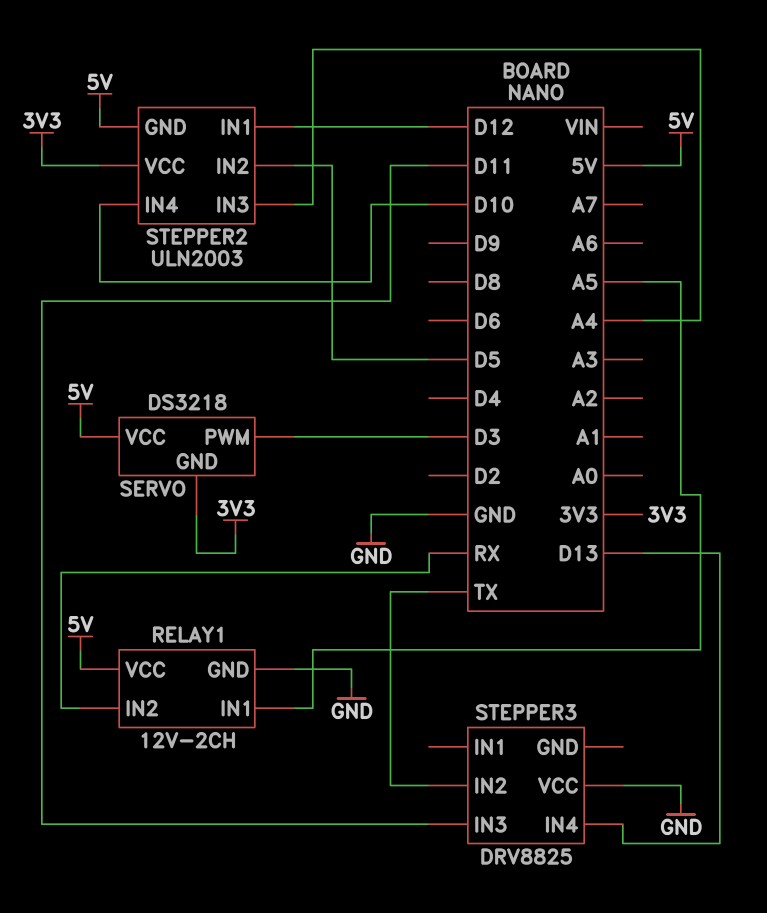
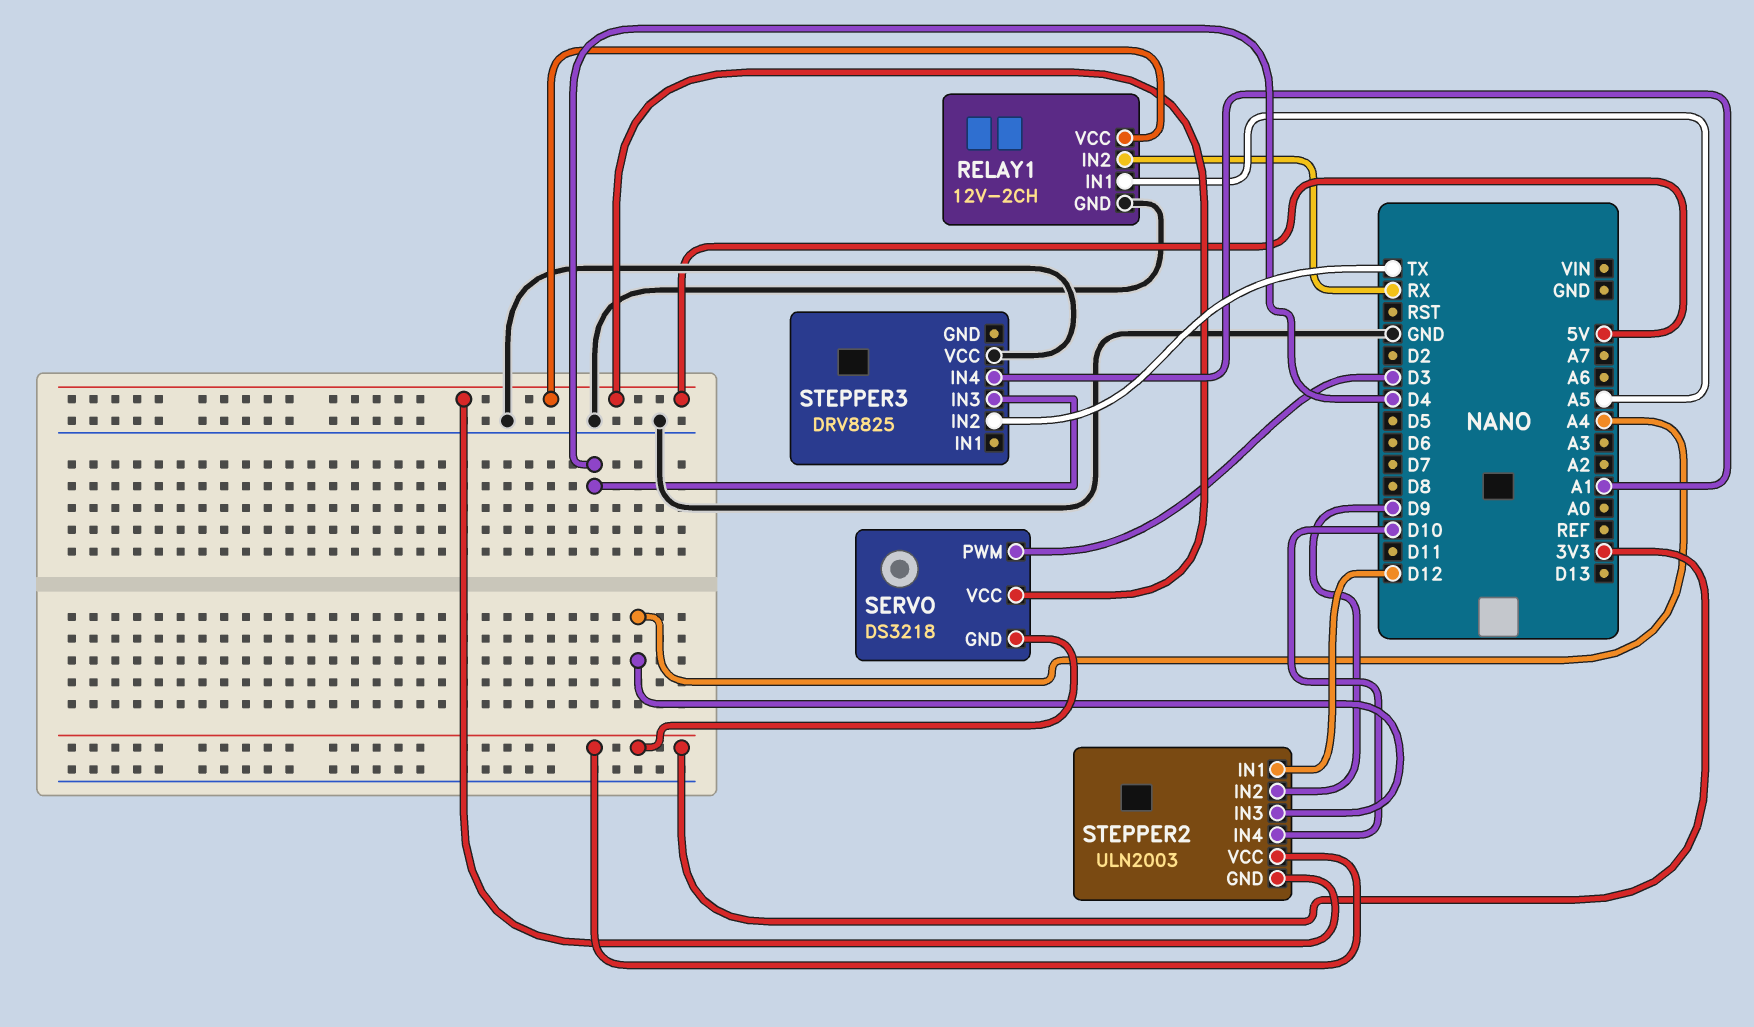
STEPPER2 pin IN2: D5 -> D9
STEPPER3 pin IN3: D11 -> D4
STEPPER3 pin IN4: D13 -> A1

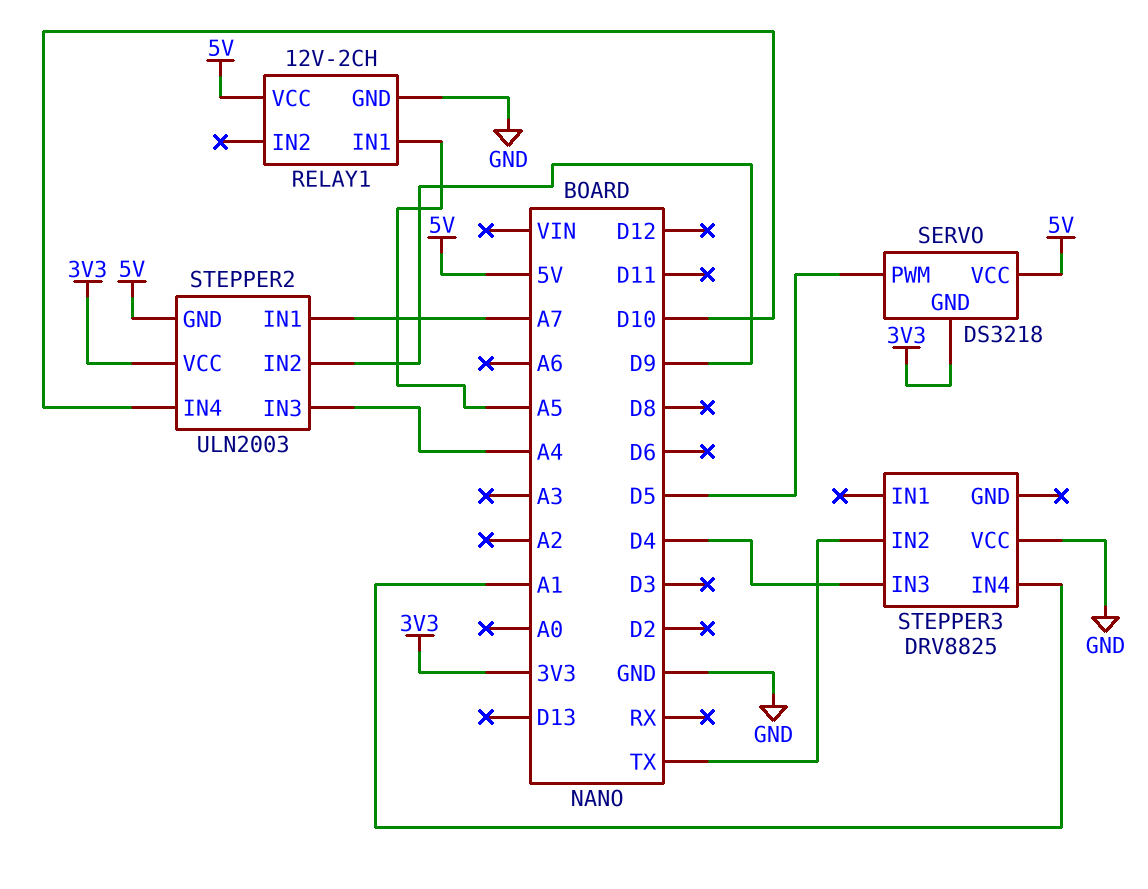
RELAY1 pin IN2: RX -> none
SERVO pin PWM: D3 -> D5
STEPPER2 pin IN1: D12 -> A7

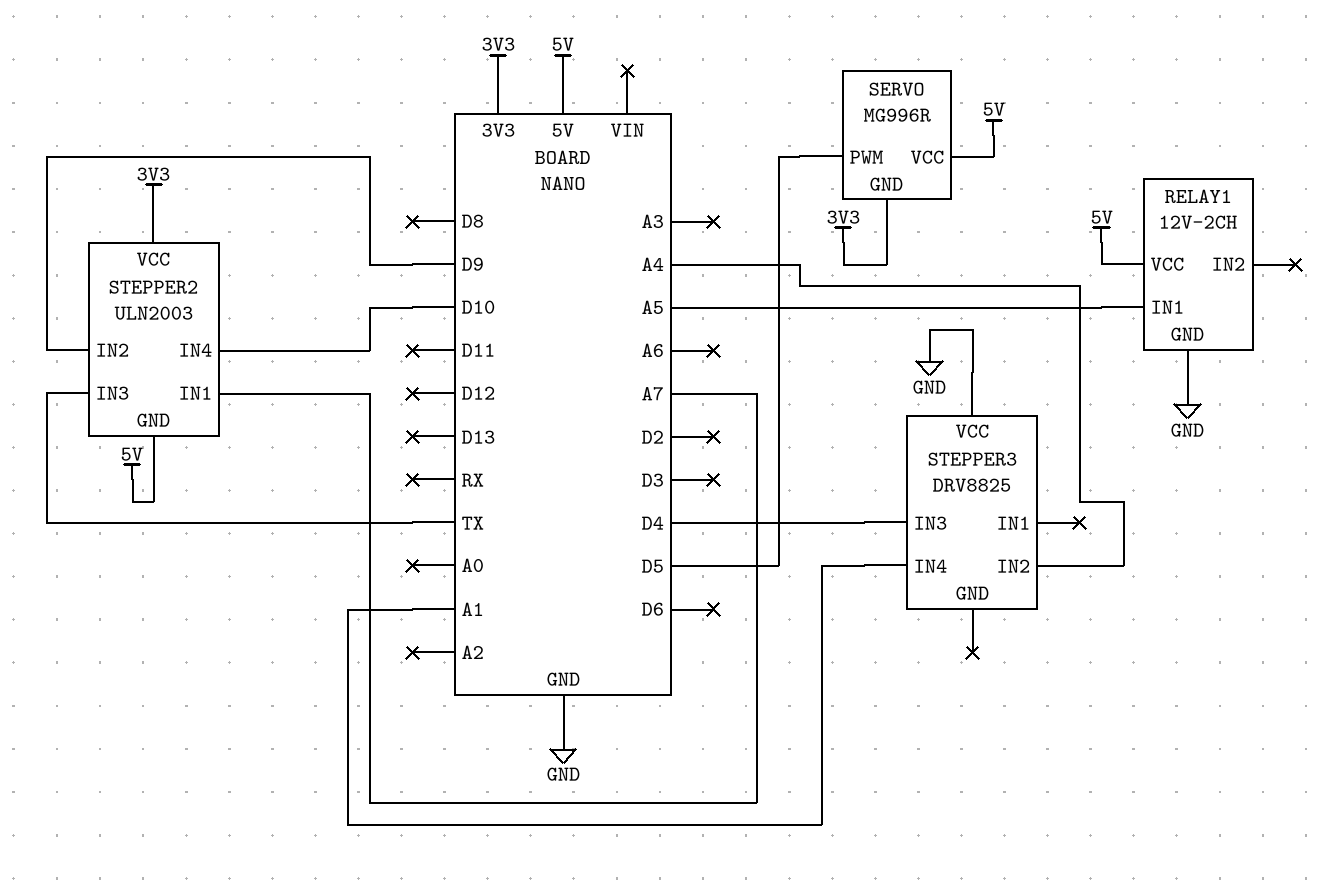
SERVO: DS3218 -> MG996R
STEPPER2 pin IN3: A4 -> TX
STEPPER3 pin IN2: TX -> A4

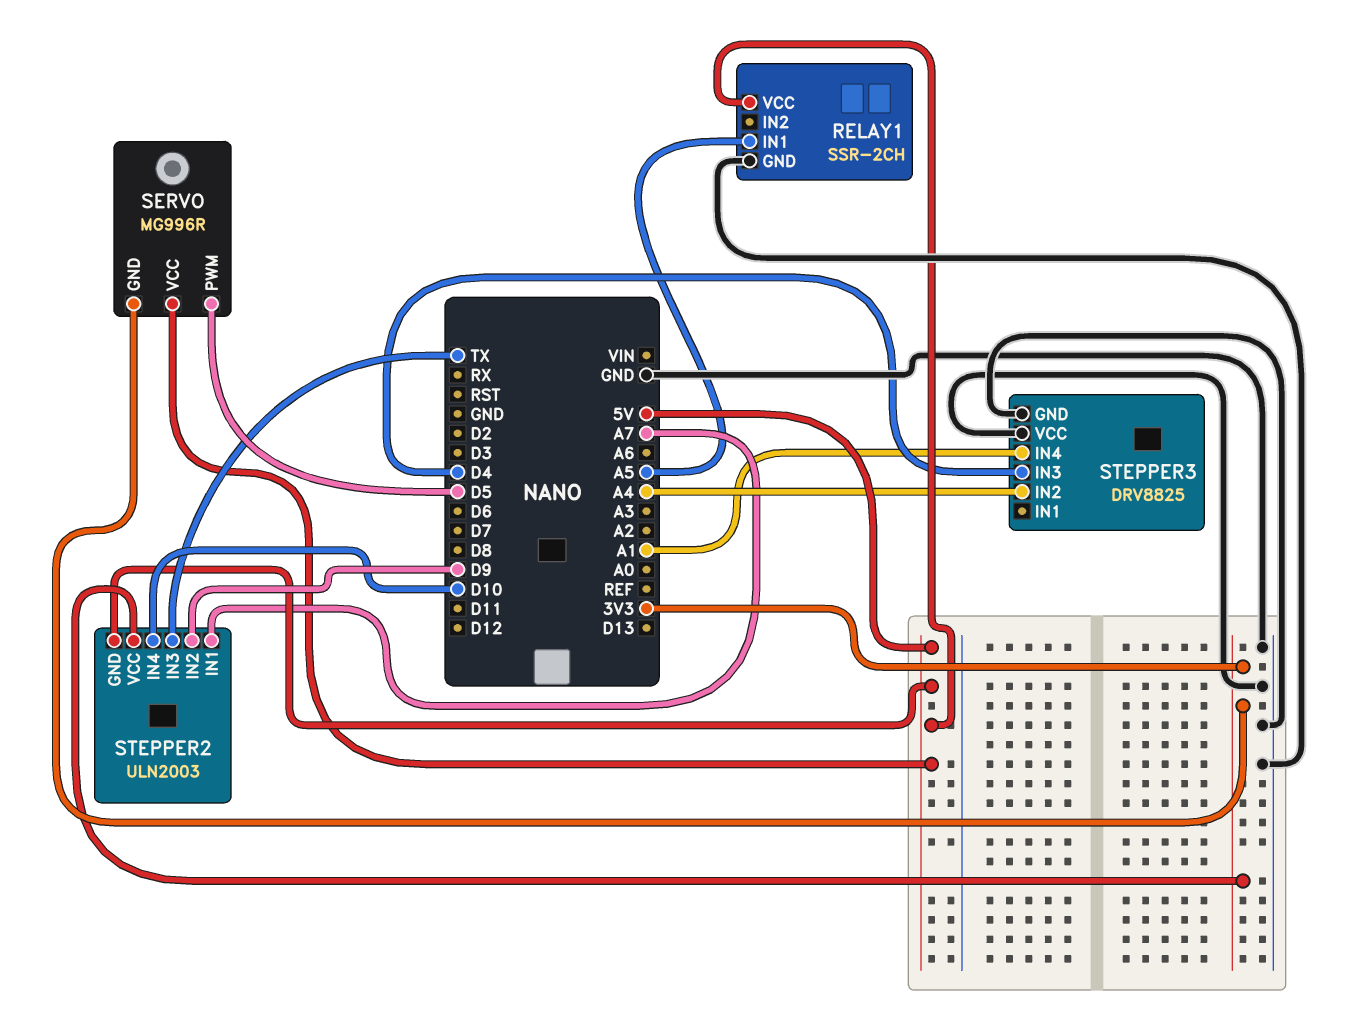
RELAY1: 12V-2CH -> SSR-2CH
STEPPER3 pin GND: none -> GND

